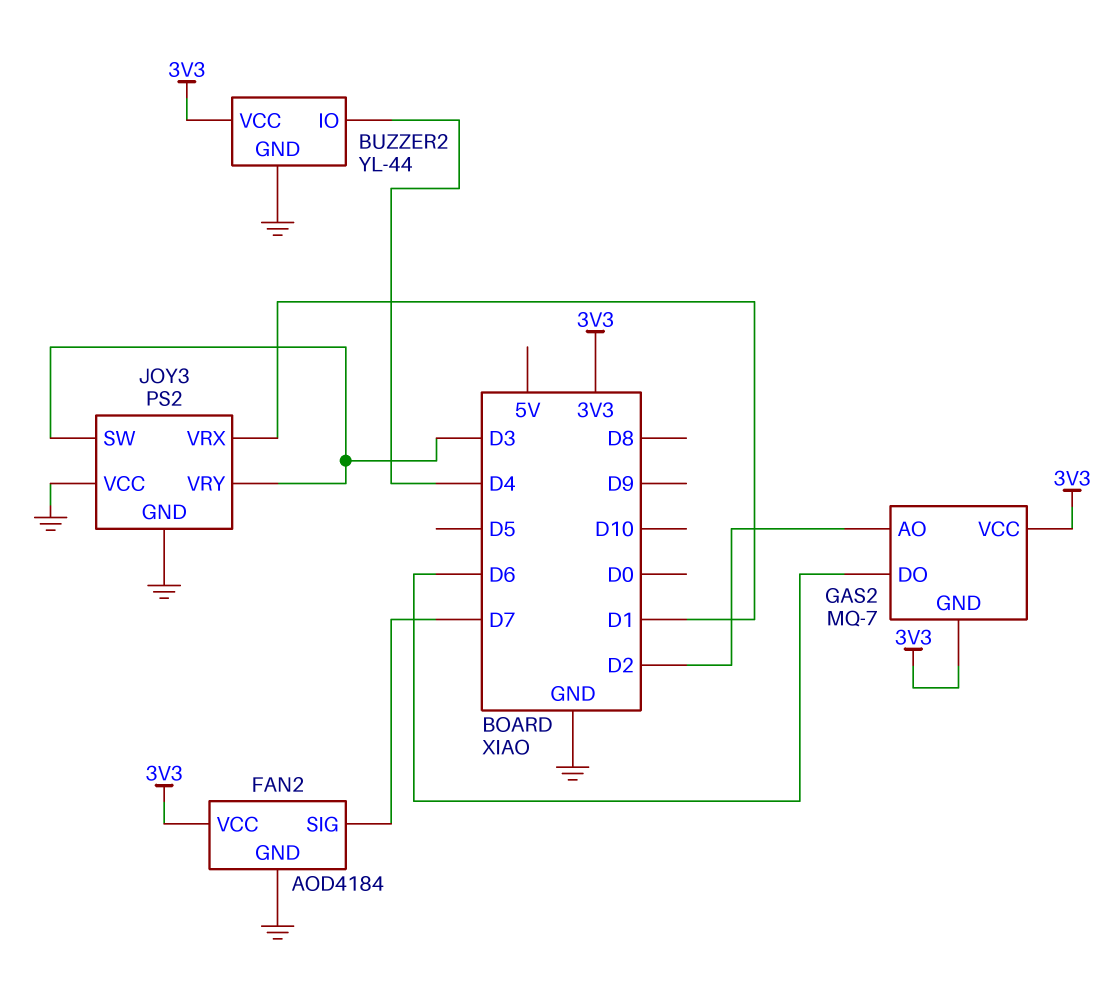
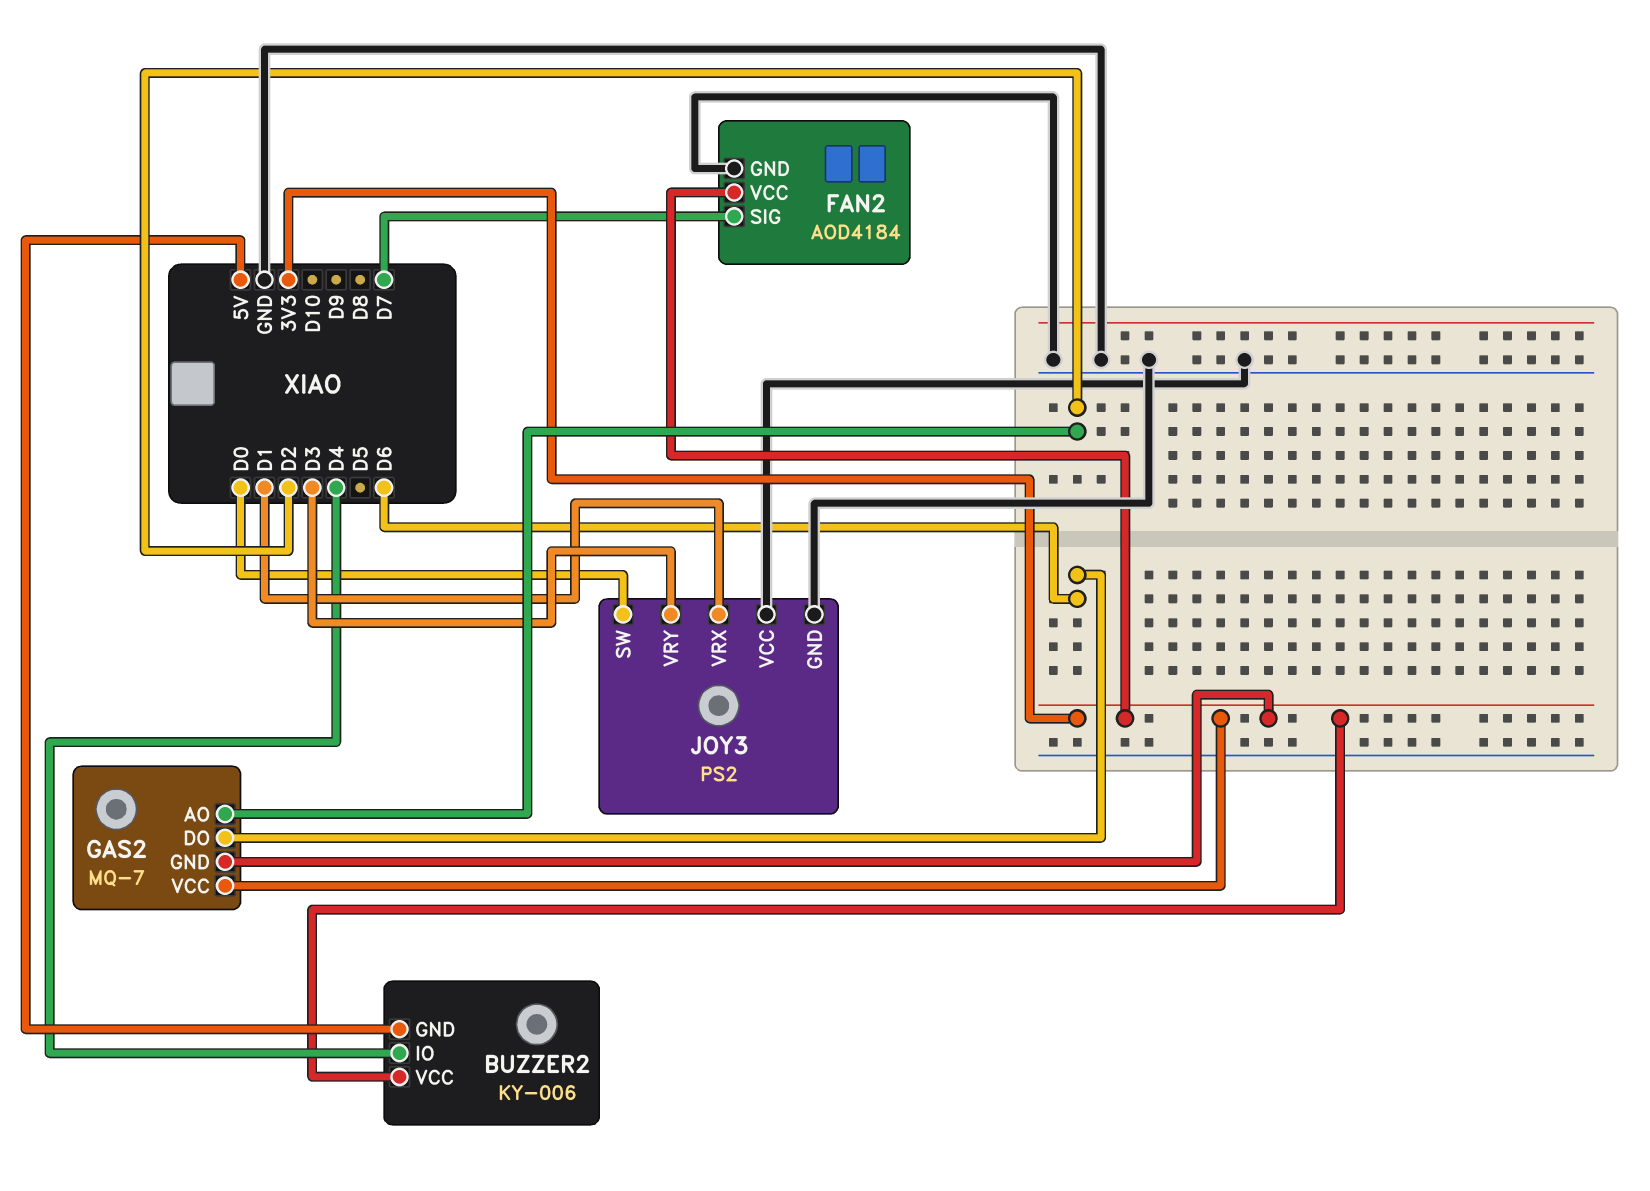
BUZZER2: YL-44 -> KY-006
BUZZER2 pin GND: GND -> 5V
JOY3 pin SW: D3 -> D0

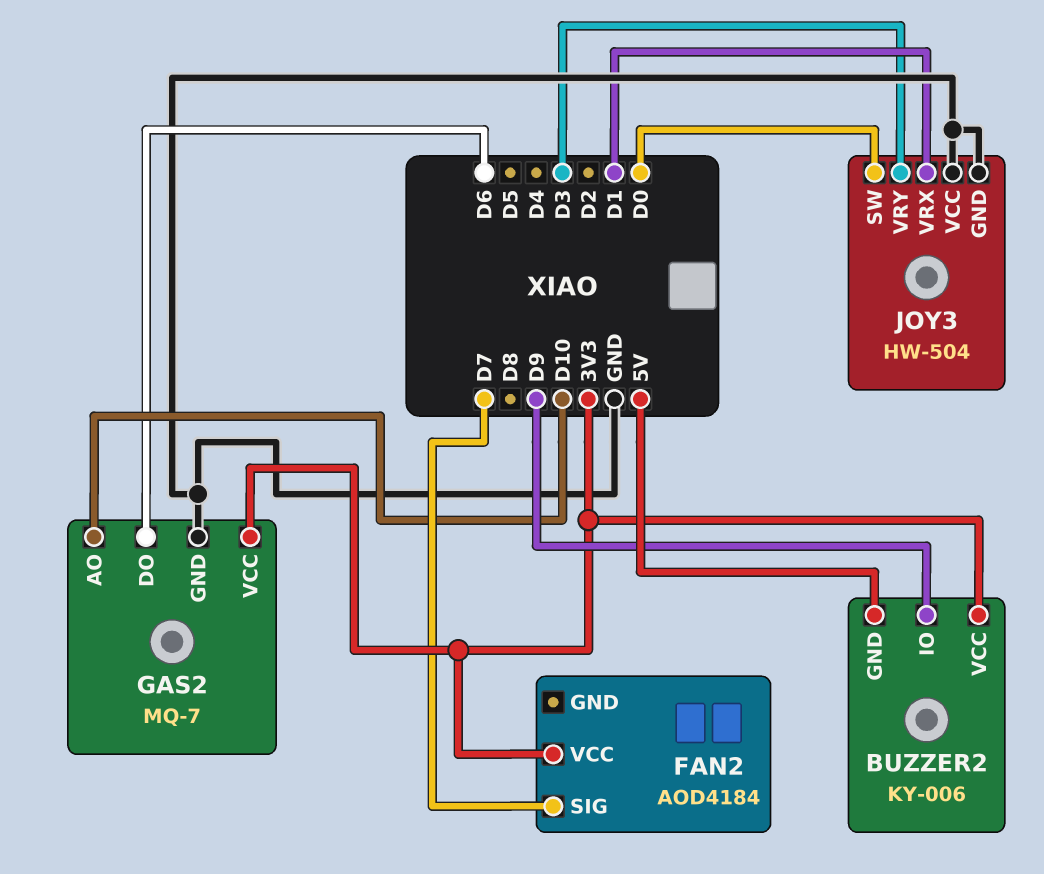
BUZZER2 pin IO: D4 -> D9
FAN2 pin GND: GND -> none
GAS2 pin AO: D2 -> D10
GAS2 pin GND: 3V3 -> GND
JOY3: PS2 -> HW-504

